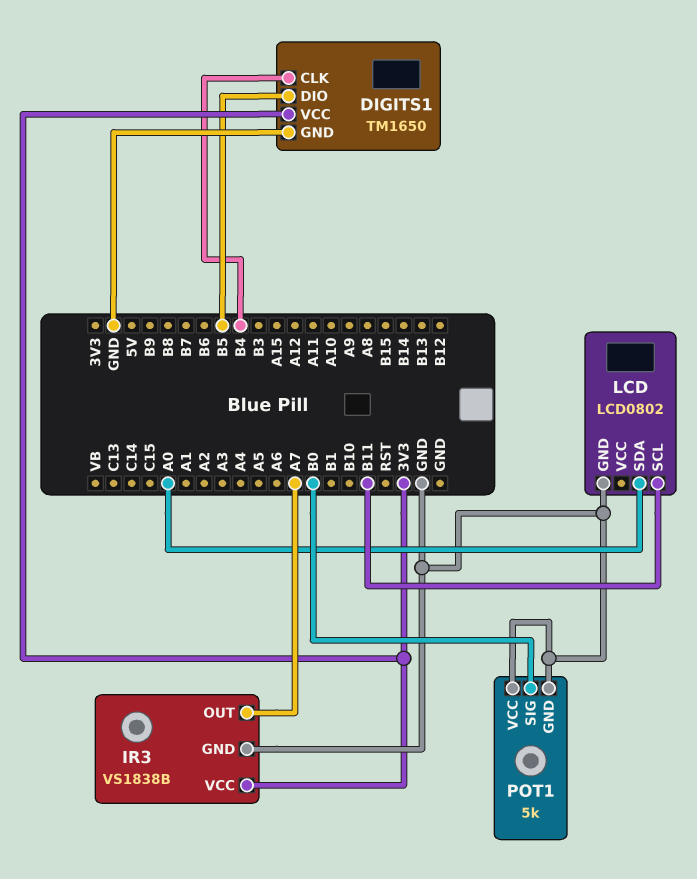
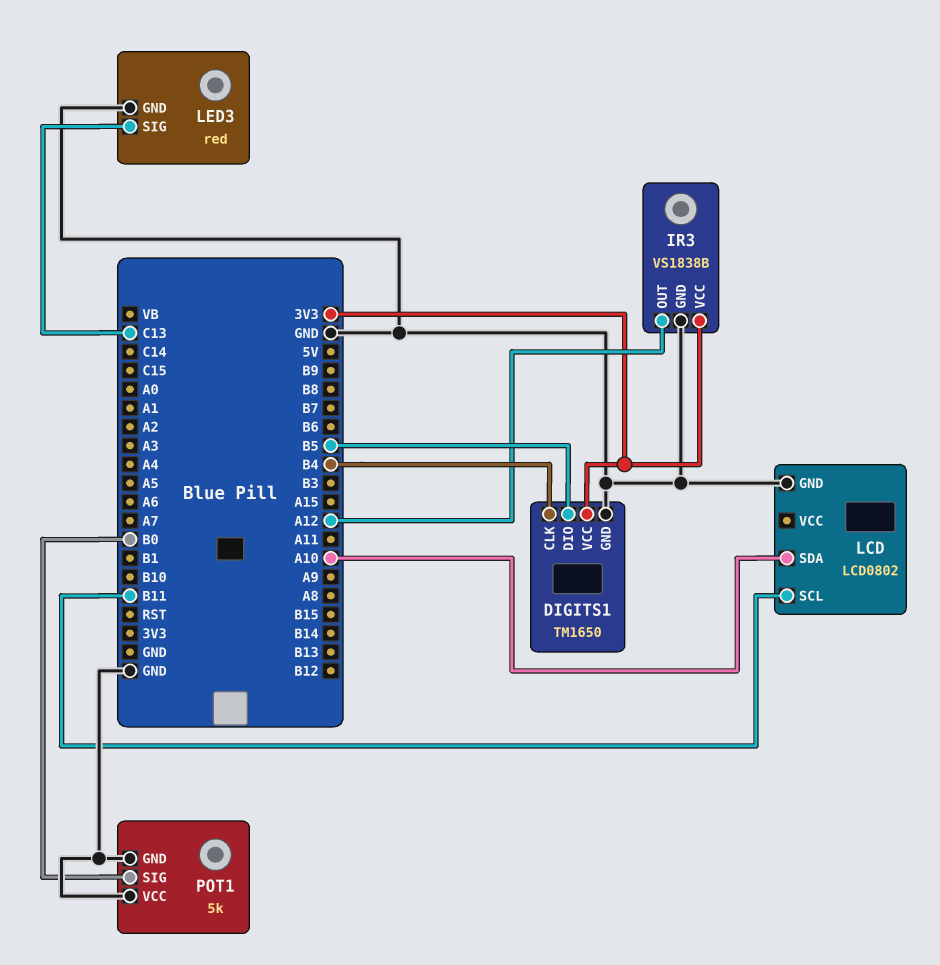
IR3 pin OUT: A7 -> A12
LCD pin SDA: A0 -> A10
LED3: none -> red
LED3 pin GND: none -> GND
LED3 pin SIG: none -> C13

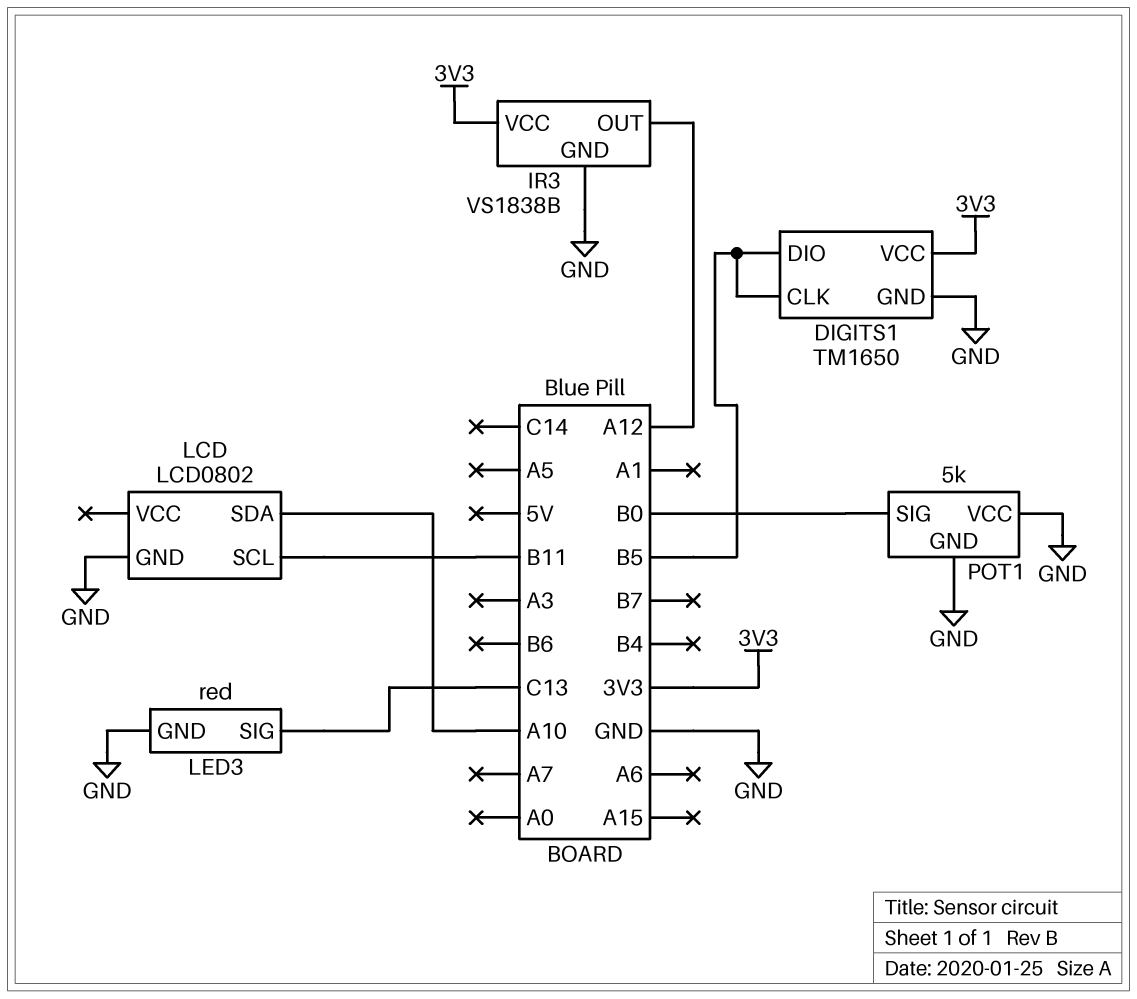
DIGITS1 pin CLK: B4 -> B5

